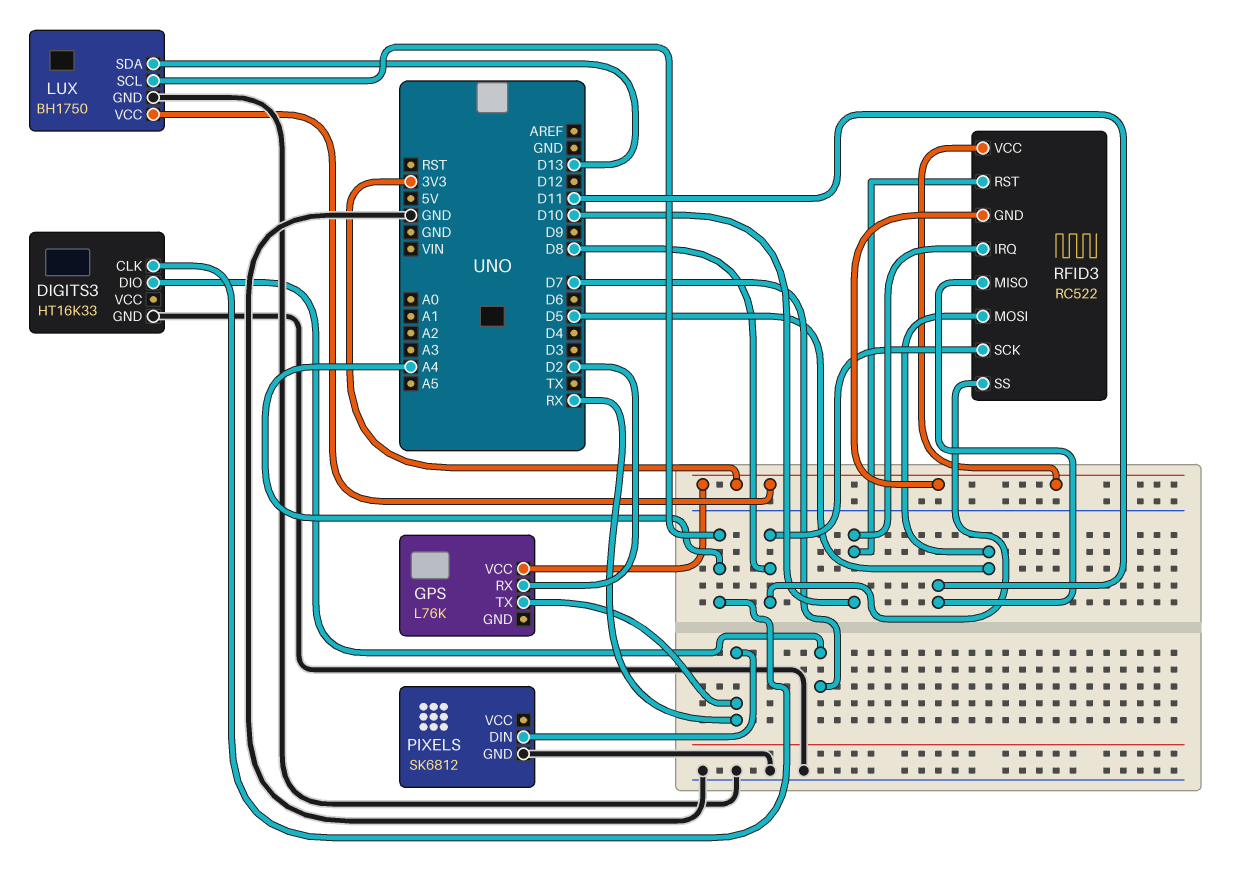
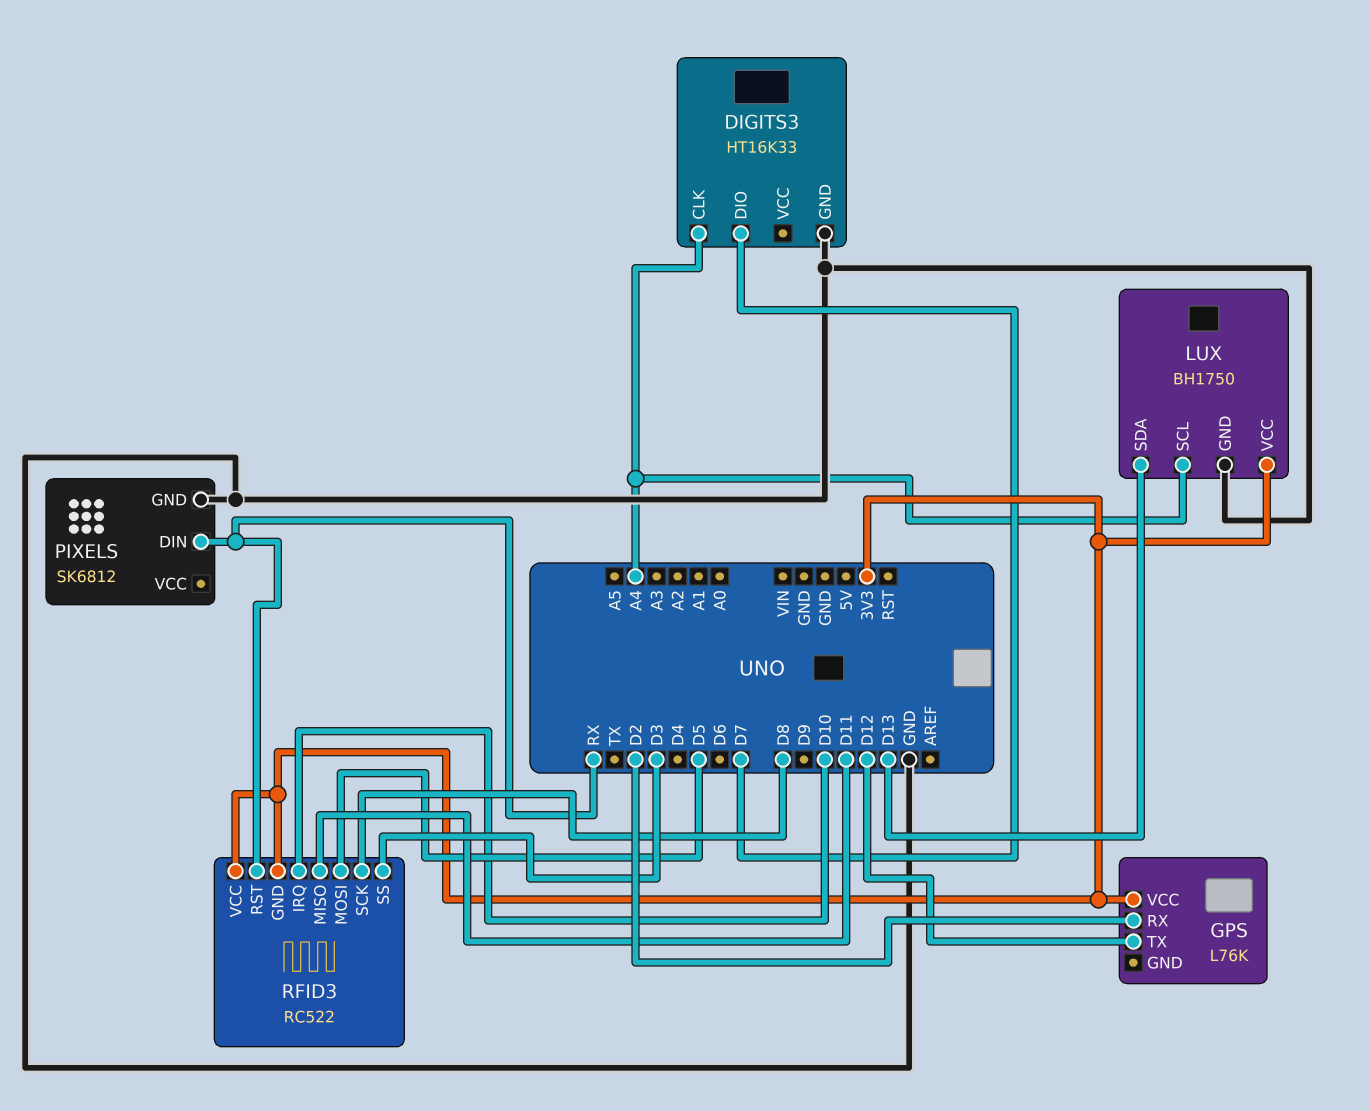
GPS pin TX: RX -> D12
RFID3 pin RST: D10 -> RX
RFID3 pin SS: D8 -> D3

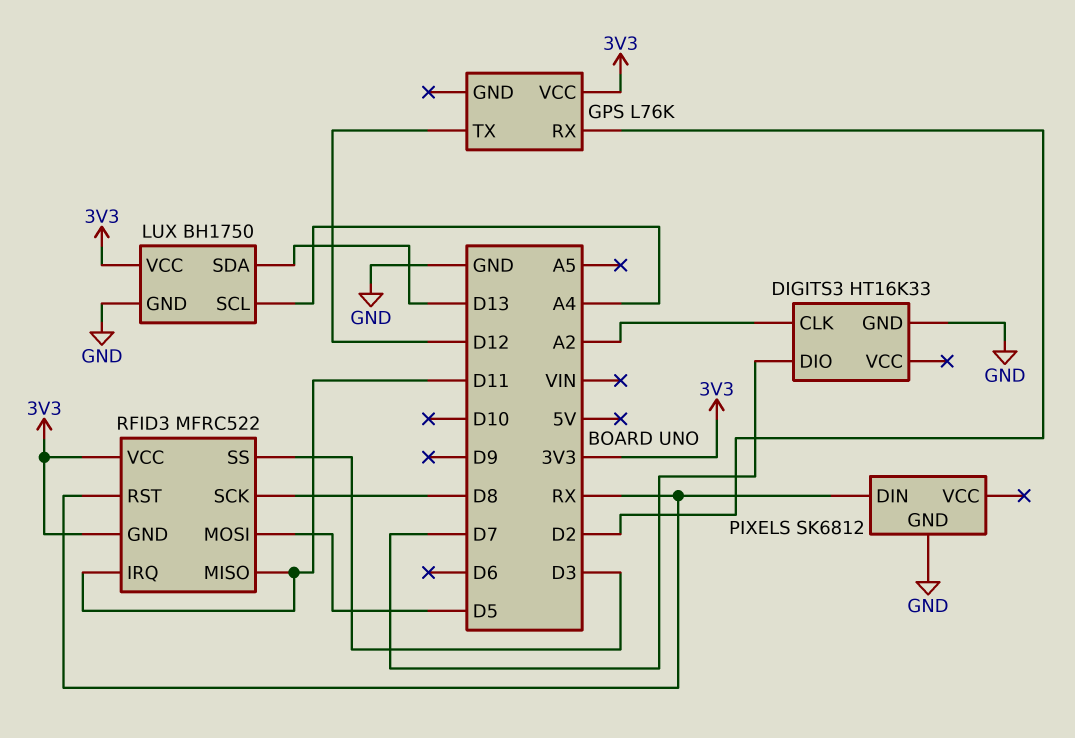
DIGITS3 pin CLK: A4 -> A2
RFID3: RC522 -> MFRC522
RFID3 pin IRQ: D10 -> D11

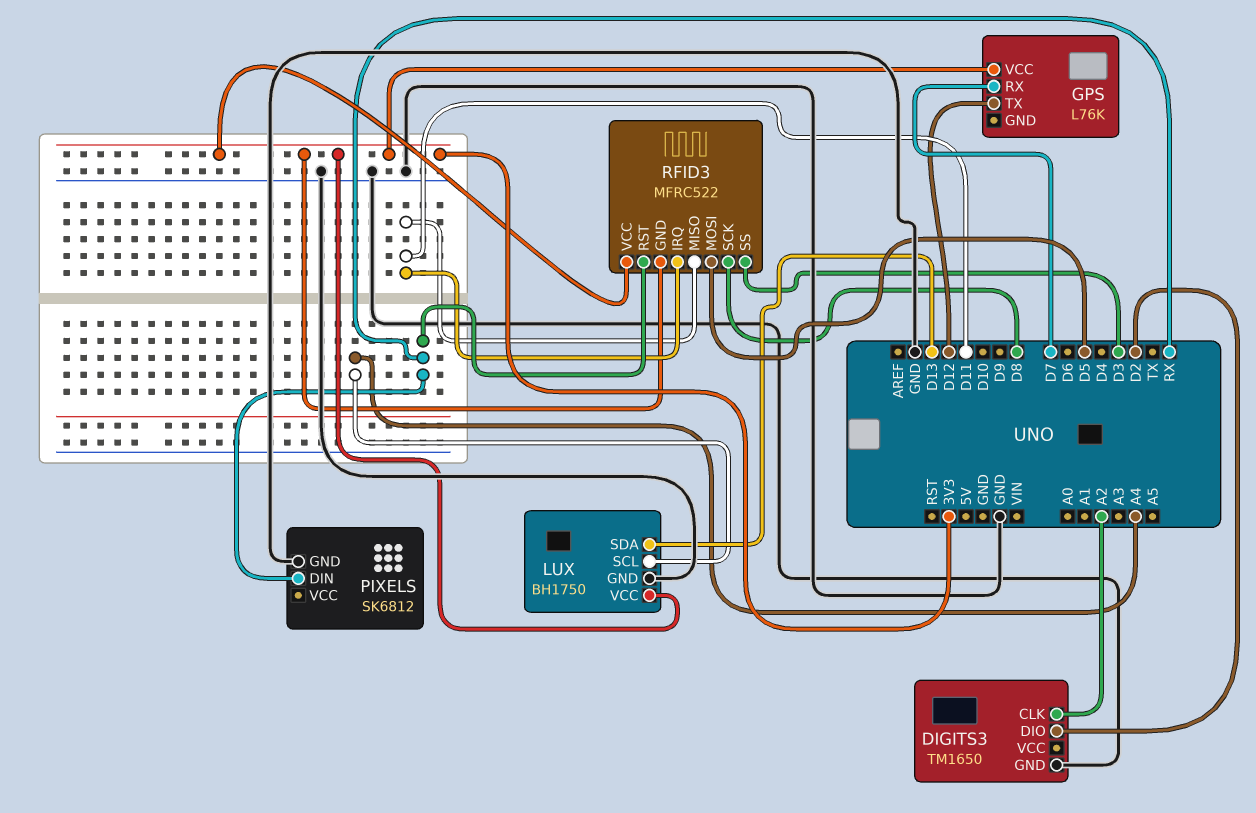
DIGITS3: HT16K33 -> TM1650
DIGITS3 pin DIO: D7 -> D2
GPS pin RX: D2 -> D7

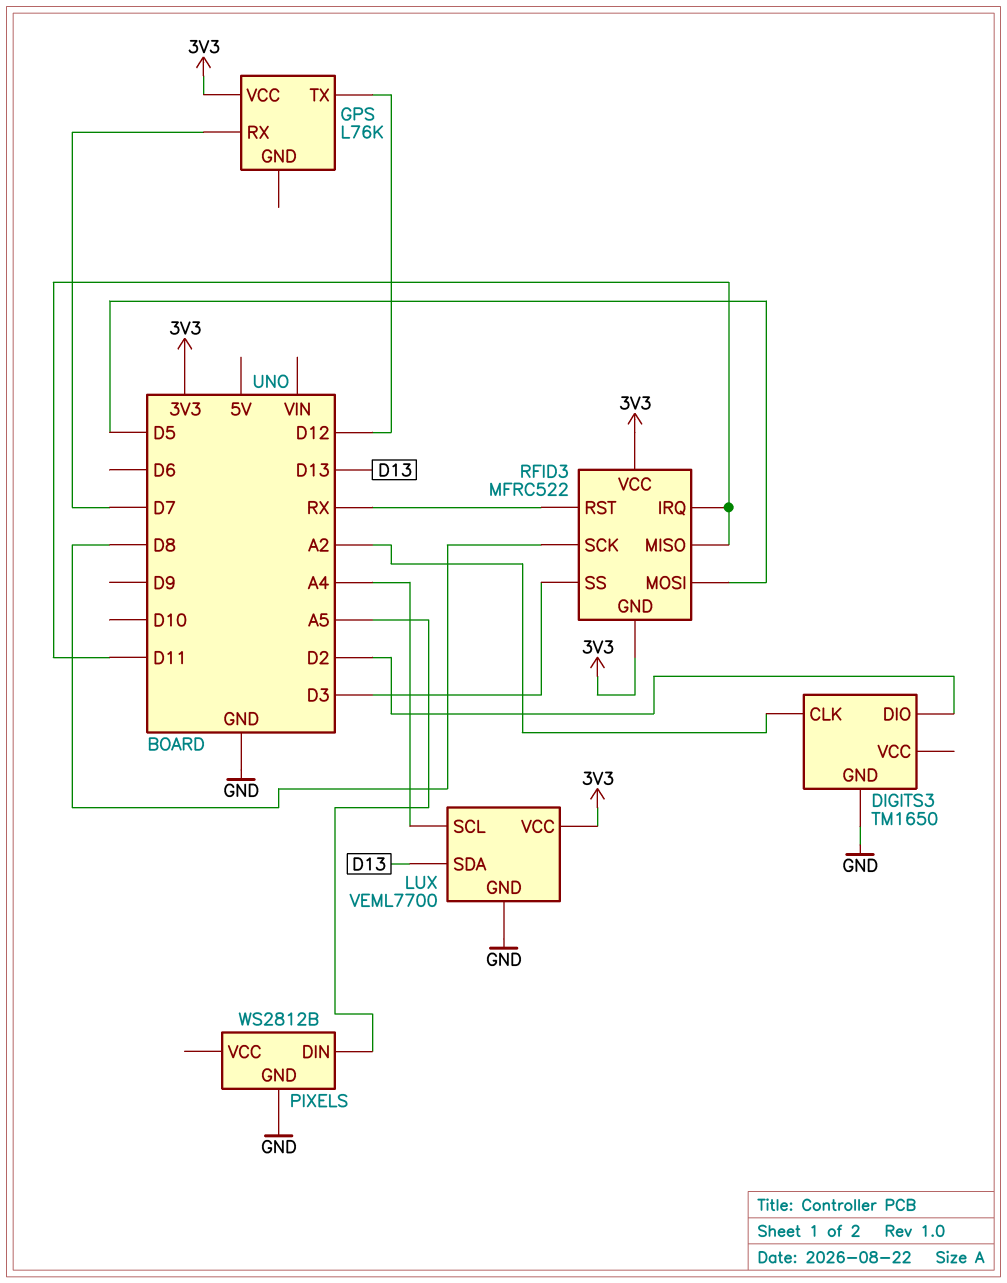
LUX: BH1750 -> VEML7700
PIXELS: SK6812 -> WS2812B
PIXELS pin DIN: RX -> A5

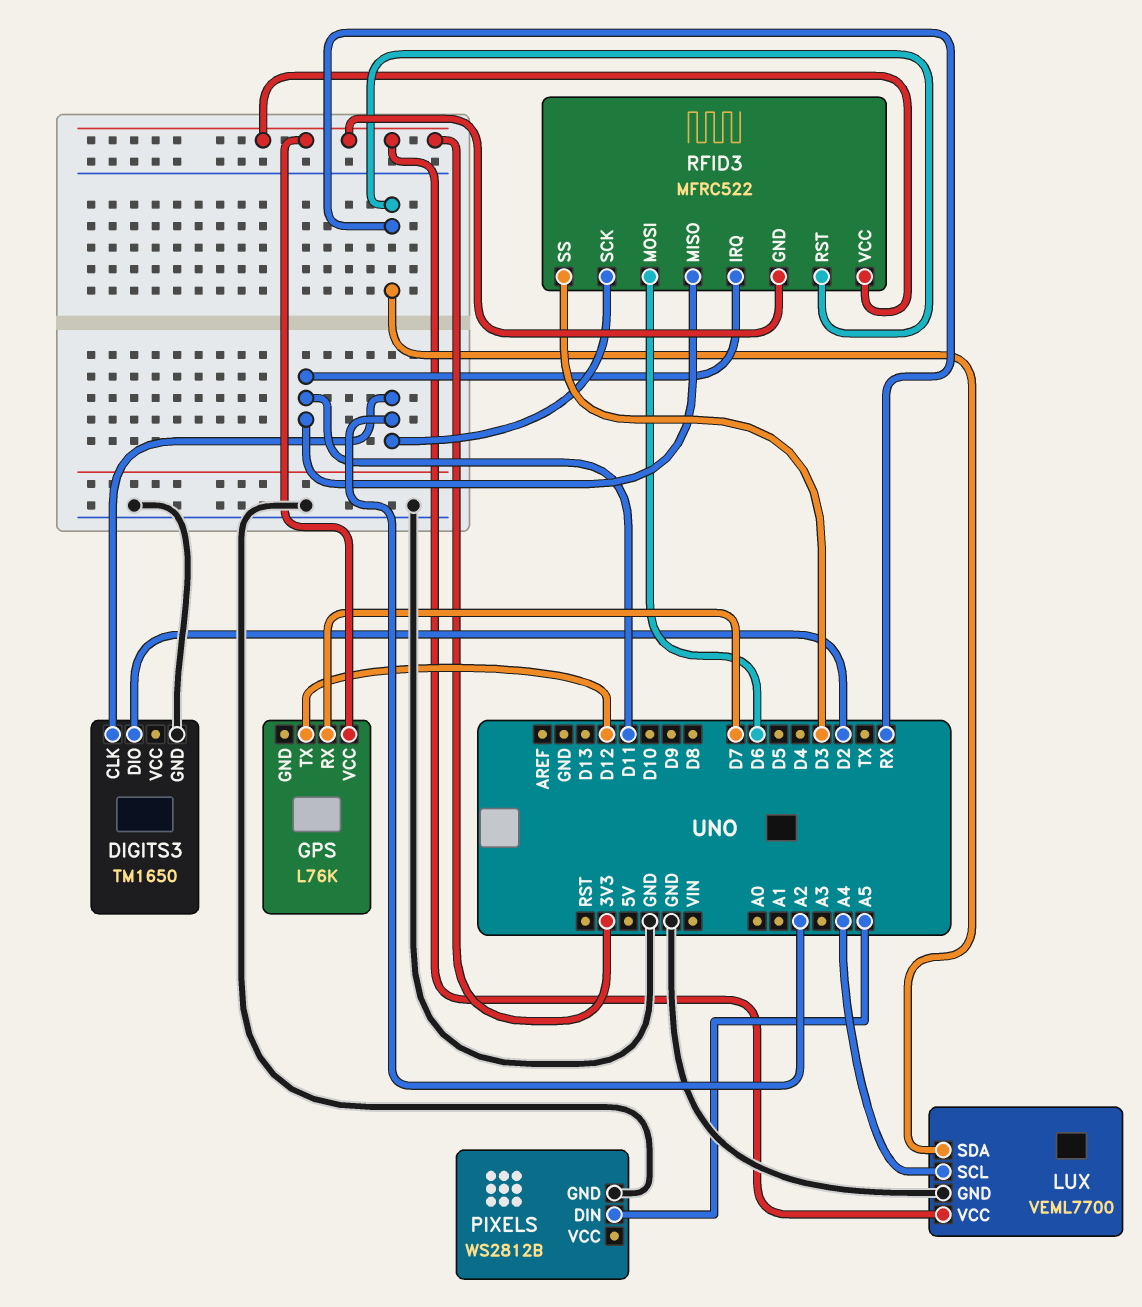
LUX pin SDA: D13 -> RX
RFID3 pin MOSI: D5 -> D6
RFID3 pin SCK: D8 -> A2

